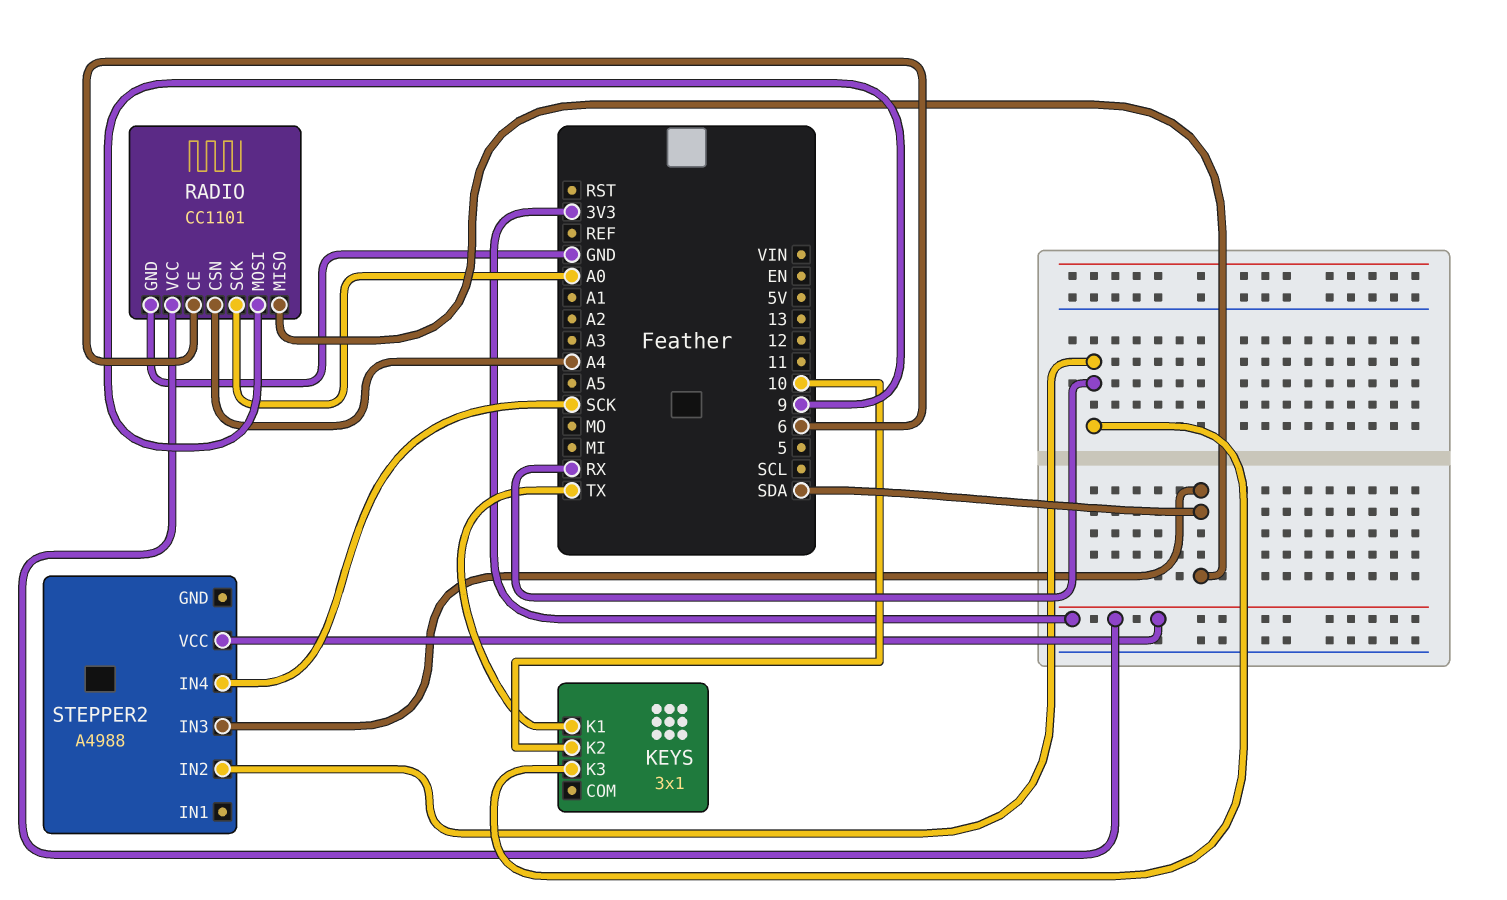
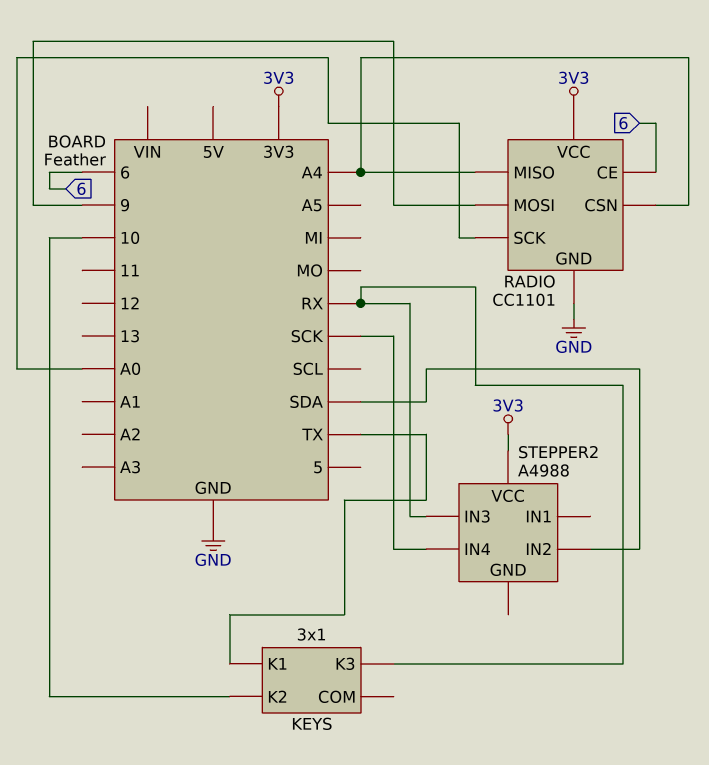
RADIO pin MISO: SDA -> A4
STEPPER2 pin IN2: RX -> SDA
STEPPER2 pin IN3: SDA -> RX

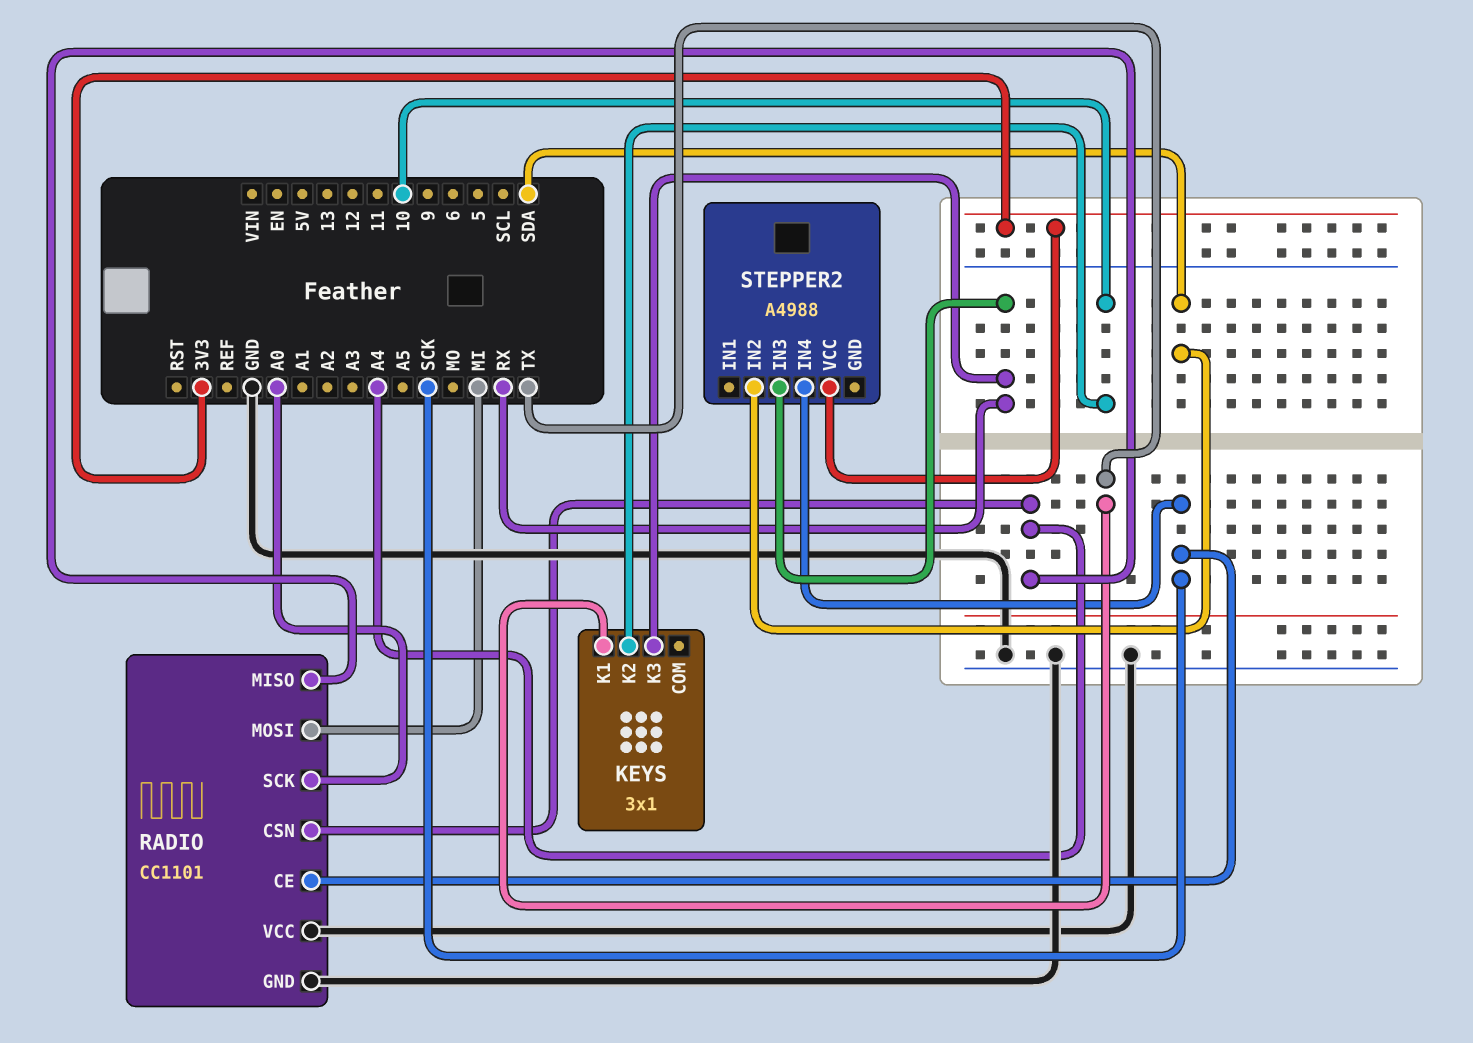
RADIO pin CE: 6 -> SCK
RADIO pin MOSI: 9 -> MI
RADIO pin VCC: 3V3 -> GND

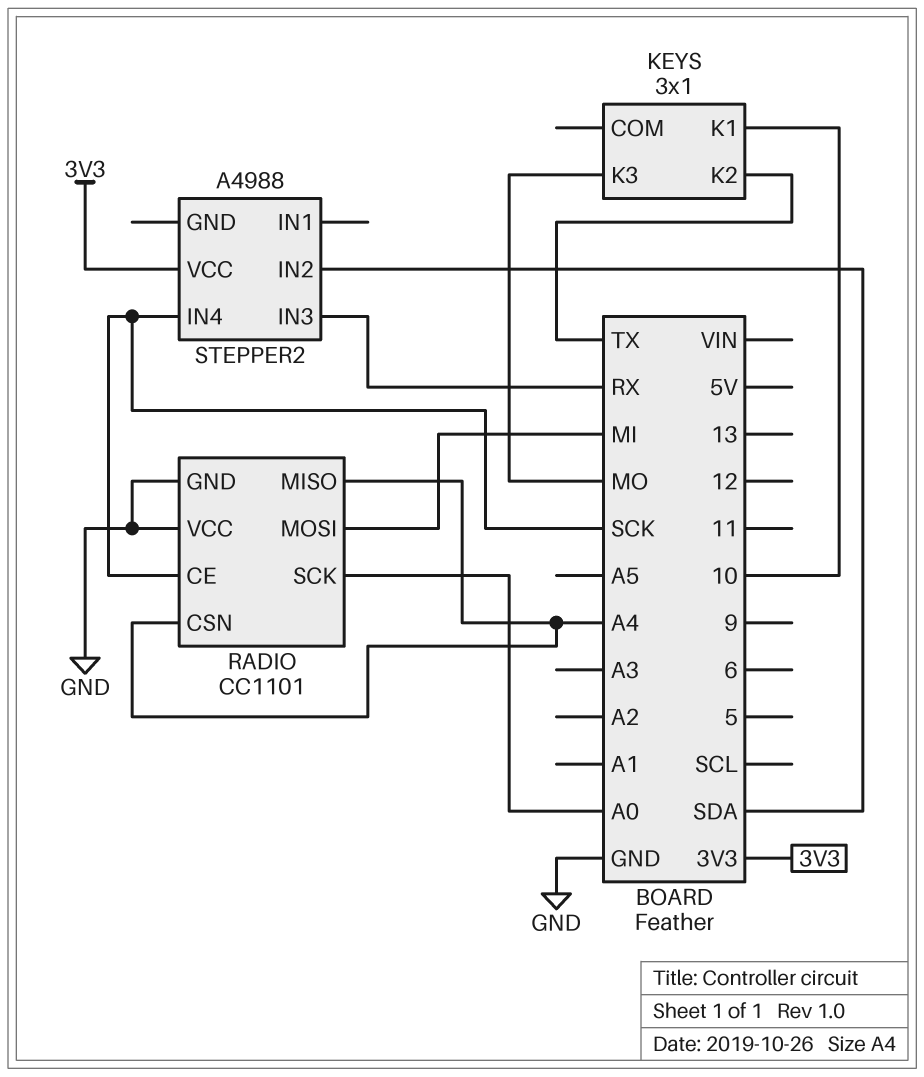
KEYS pin K1: TX -> 10
KEYS pin K2: 10 -> TX
KEYS pin K3: RX -> MO

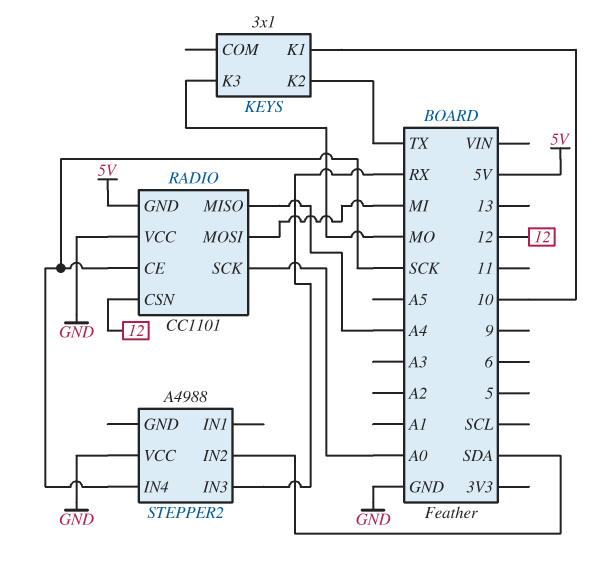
RADIO pin CSN: A4 -> 12
RADIO pin GND: GND -> 5V
STEPPER2 pin VCC: 3V3 -> GND

